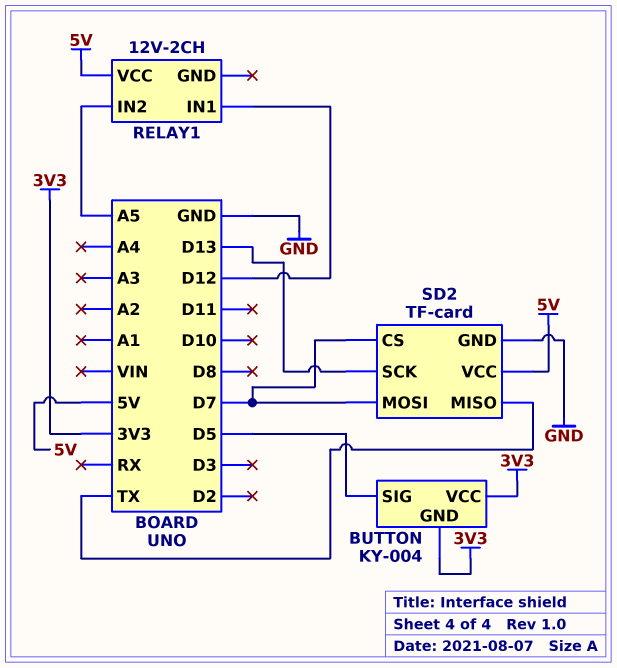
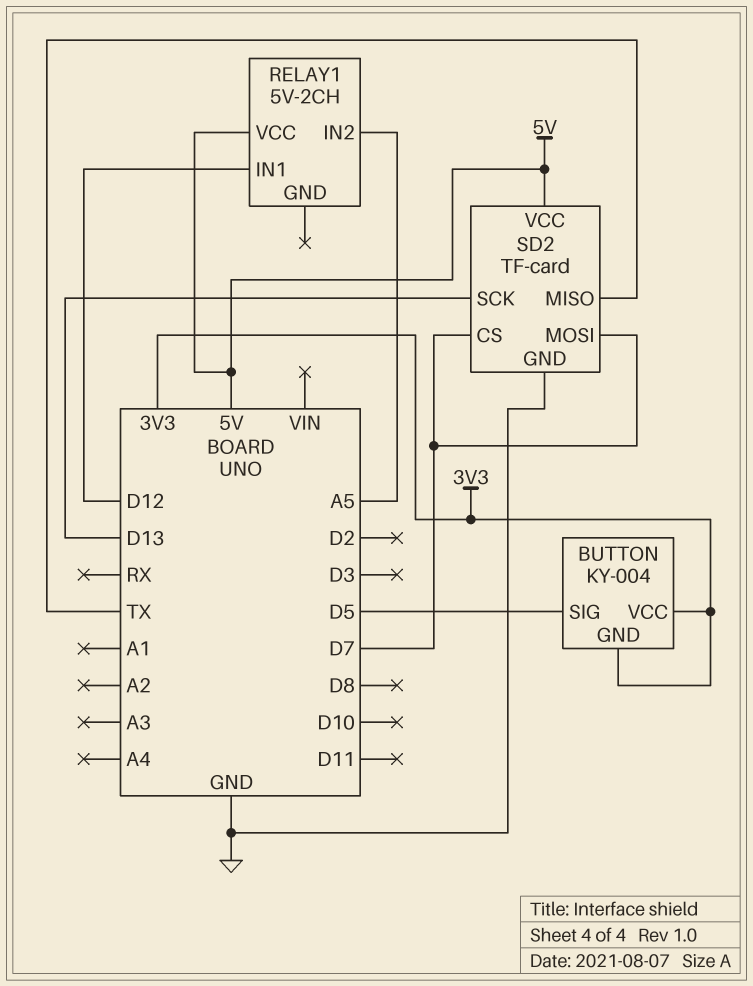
RELAY1: 12V-2CH -> 5V-2CH

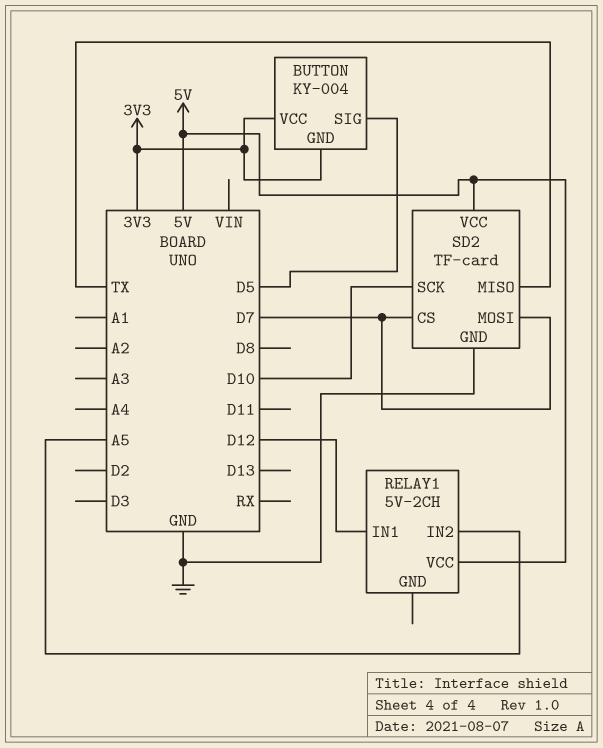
SD2 pin SCK: D13 -> D10

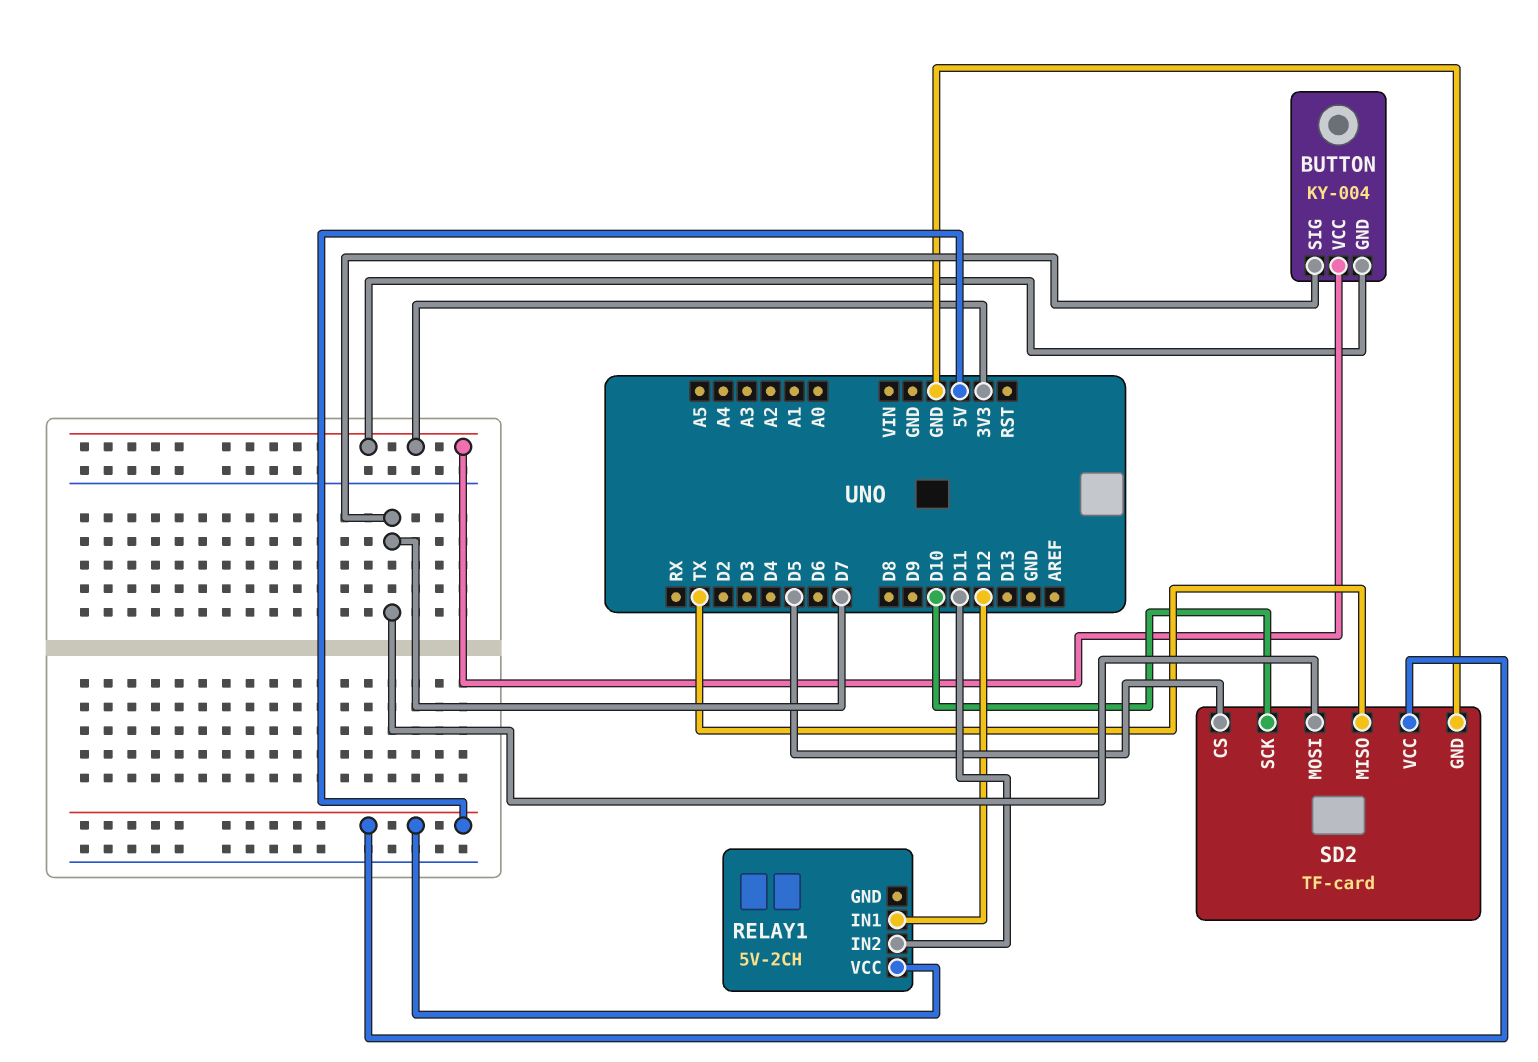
BUTTON pin SIG: D5 -> D7
RELAY1 pin IN2: A5 -> D11
SD2 pin CS: D7 -> D5

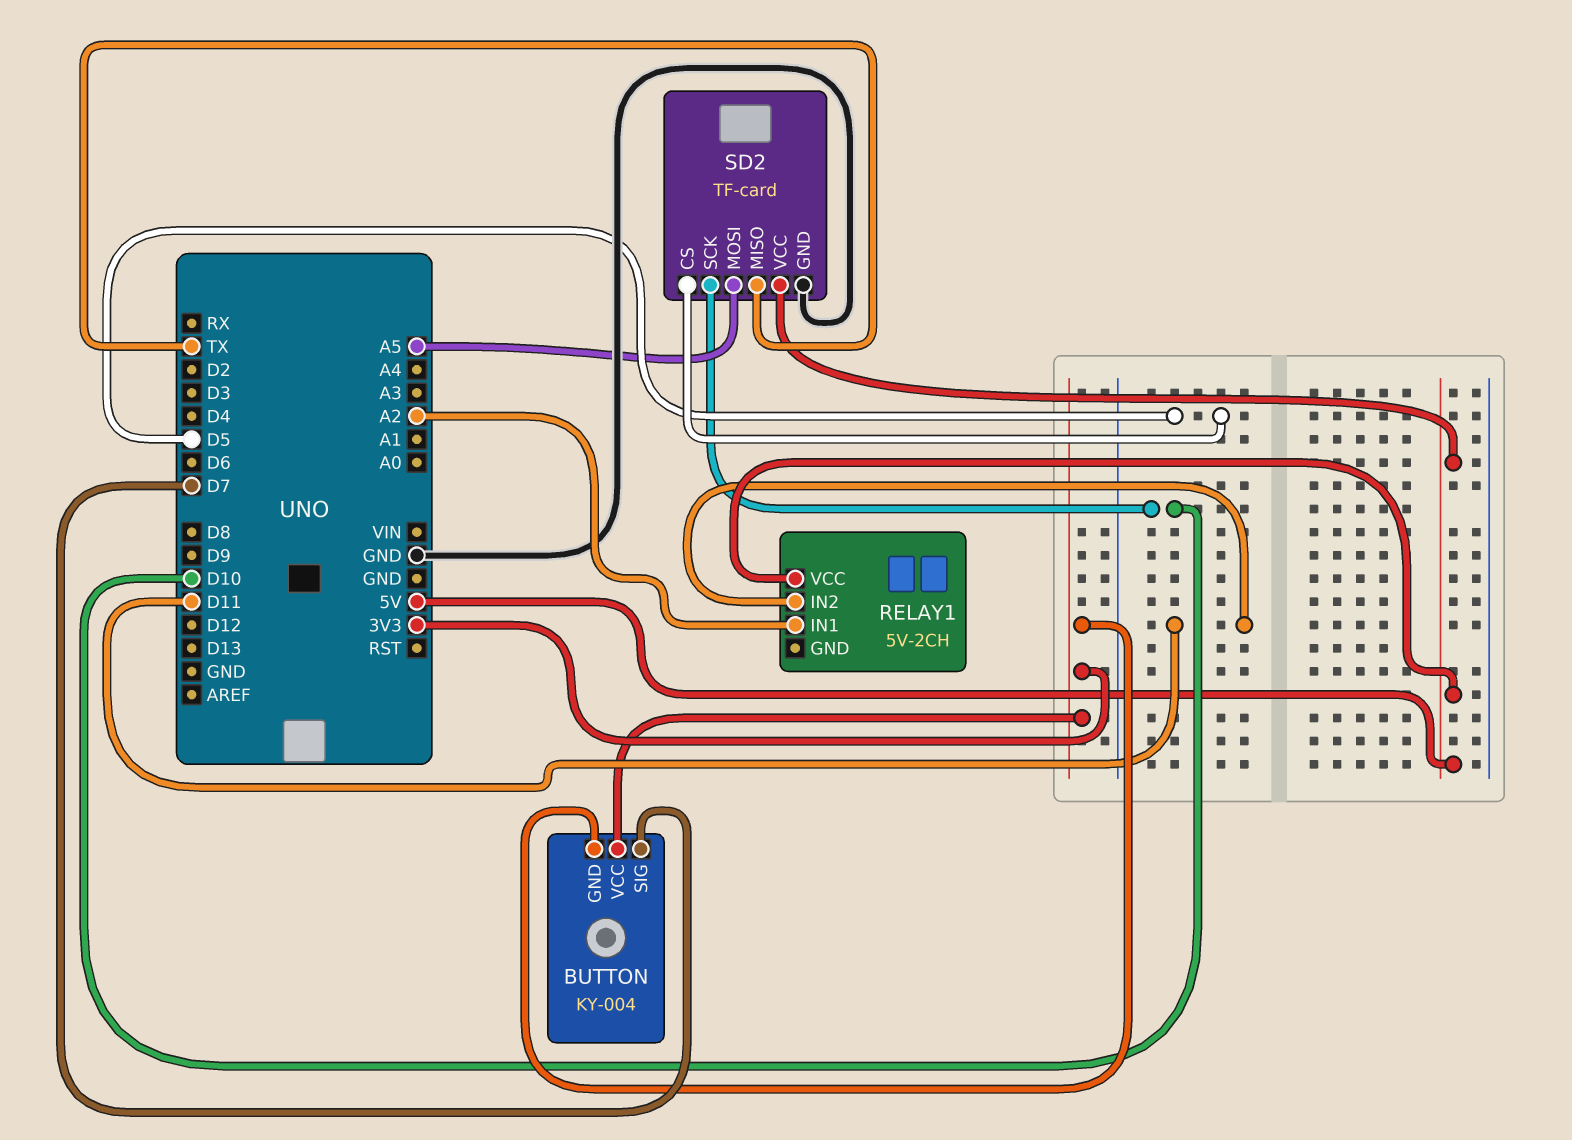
RELAY1 pin IN1: D12 -> A2
SD2 pin MOSI: D7 -> A5

